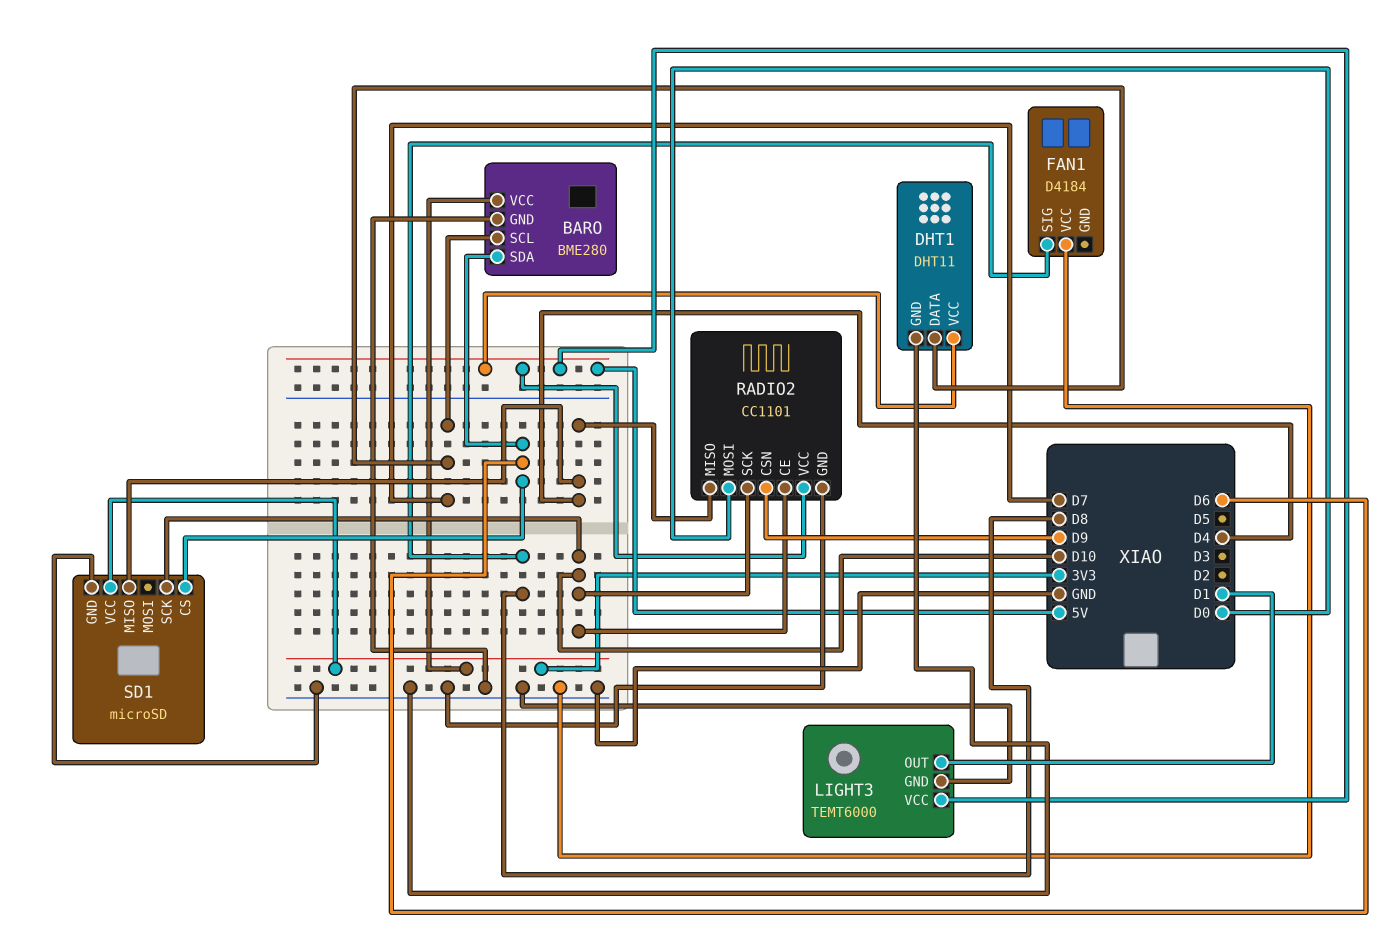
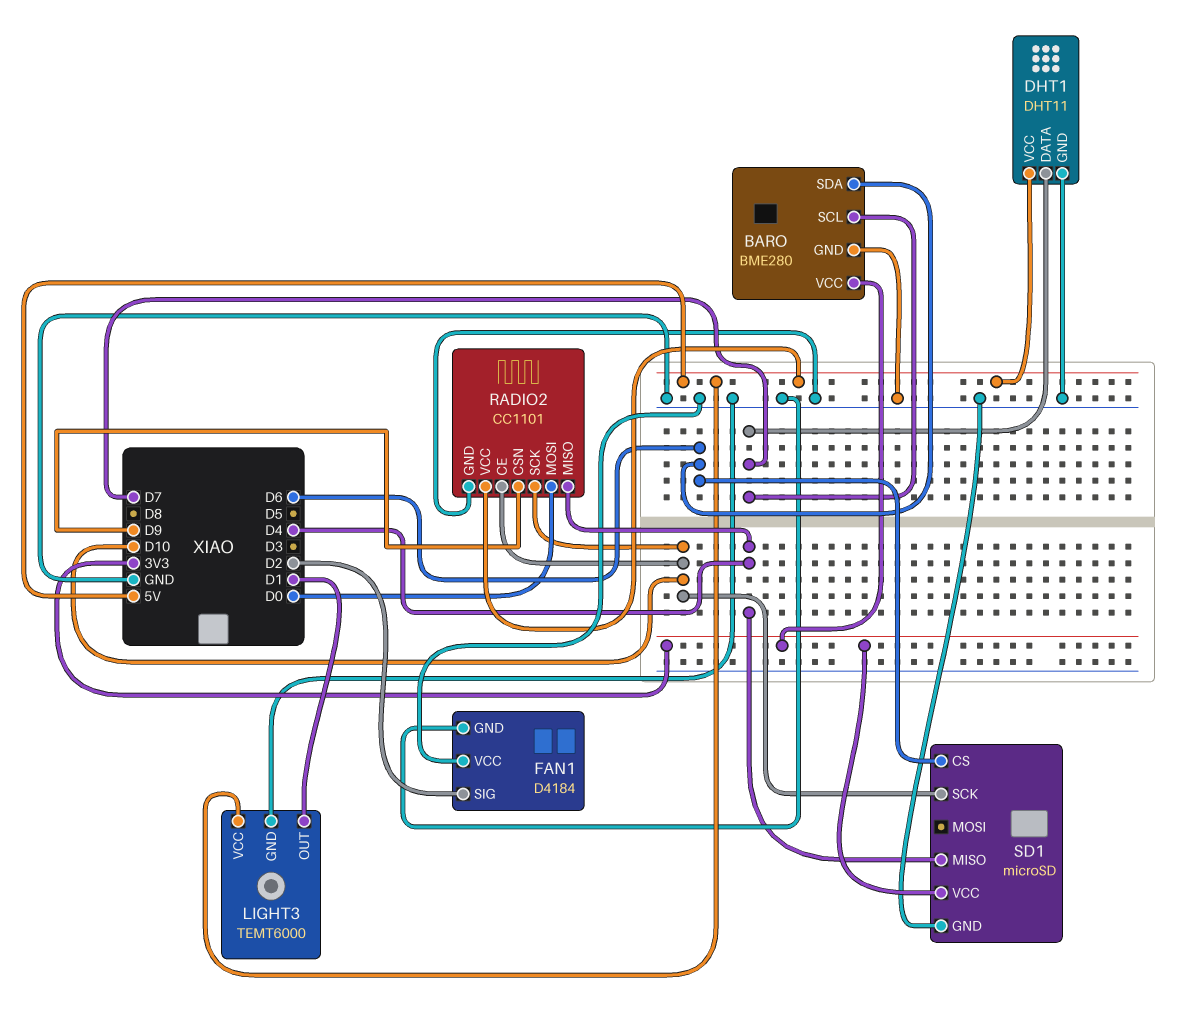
FAN1 pin GND: none -> GND
FAN1 pin SIG: D8 -> D2

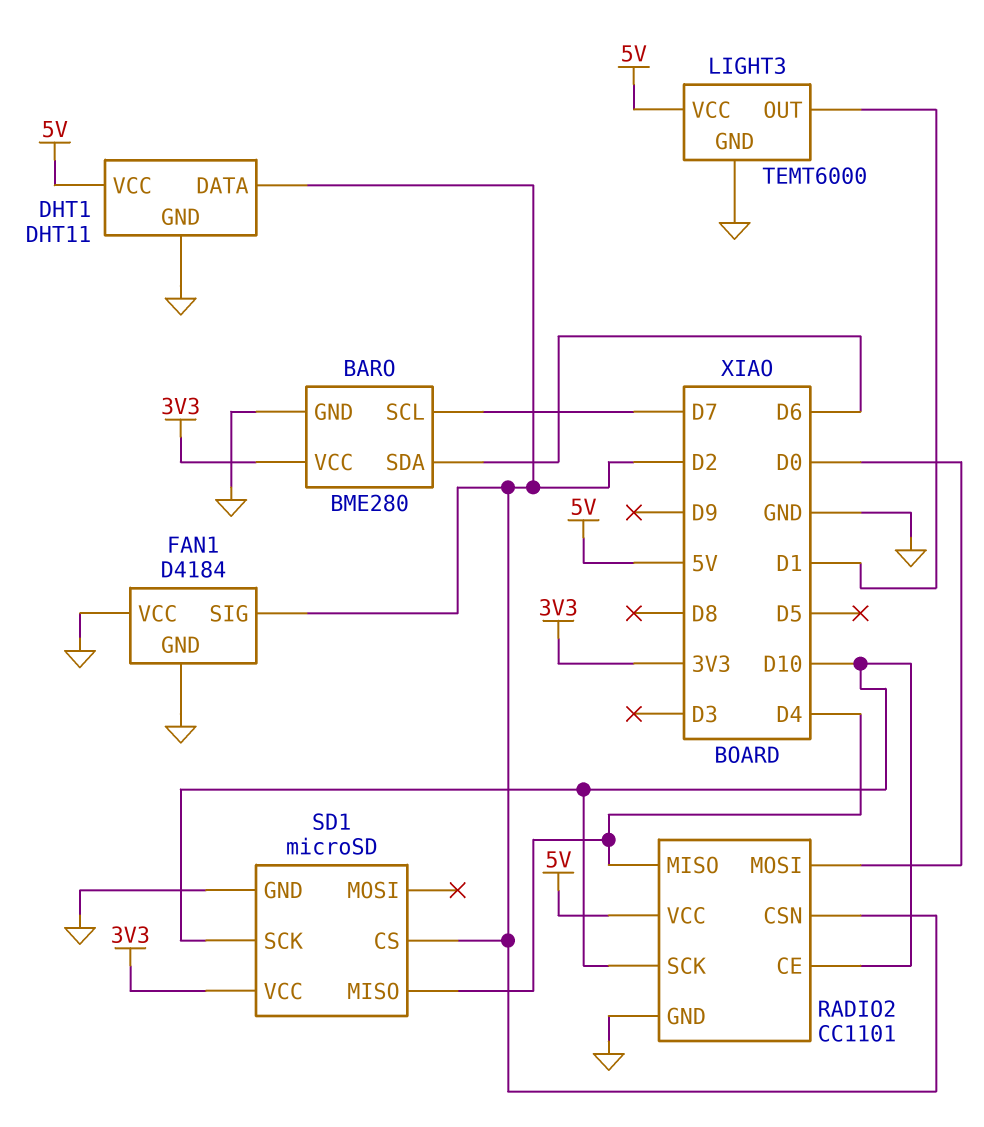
DHT1 pin DATA: D7 -> D2
RADIO2 pin CSN: D9 -> D2
SD1 pin CS: D6 -> D2

